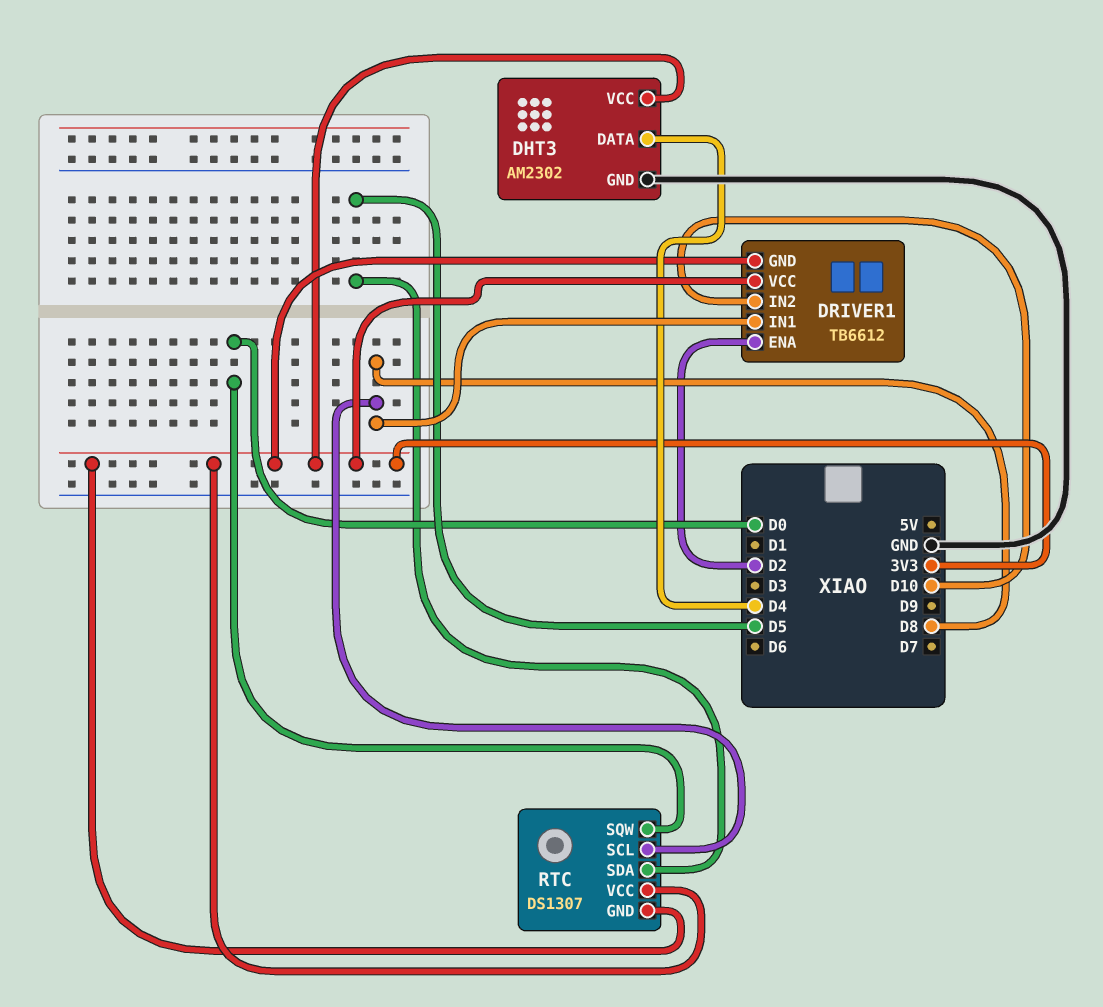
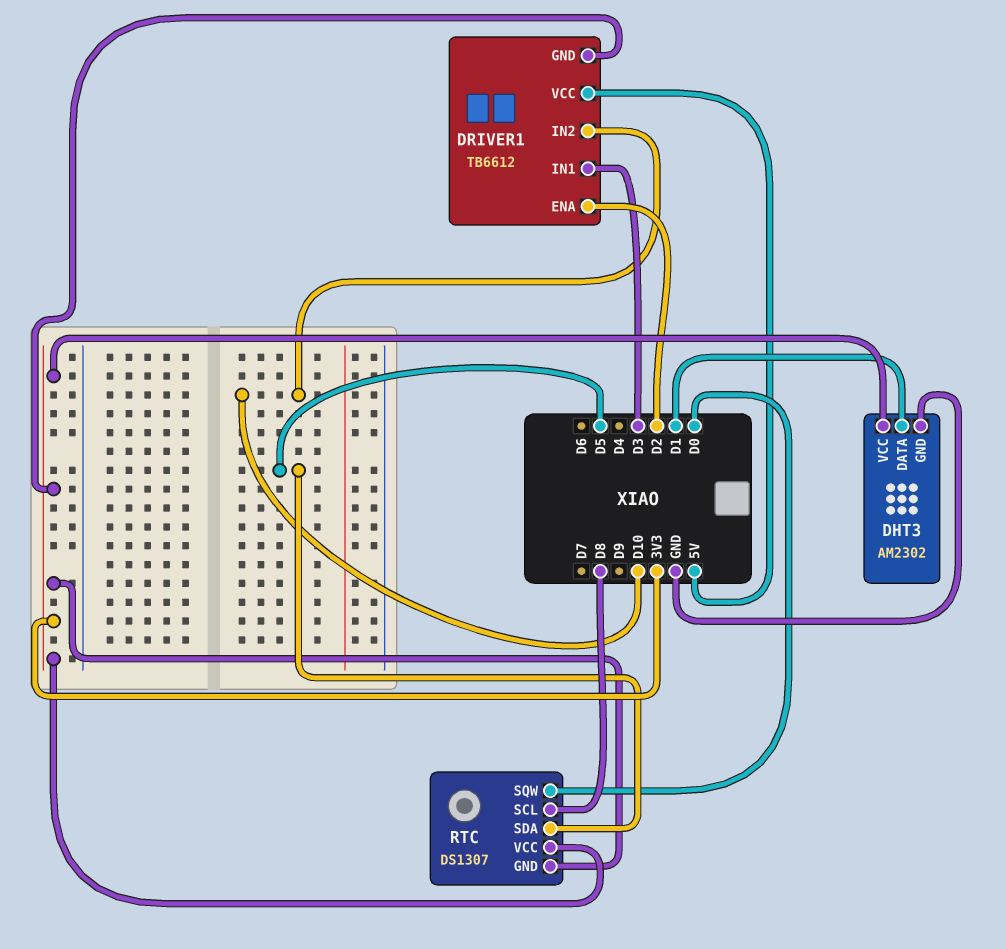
DHT3 pin DATA: D4 -> D1
DRIVER1 pin IN1: D8 -> D3
DRIVER1 pin VCC: 3V3 -> 5V

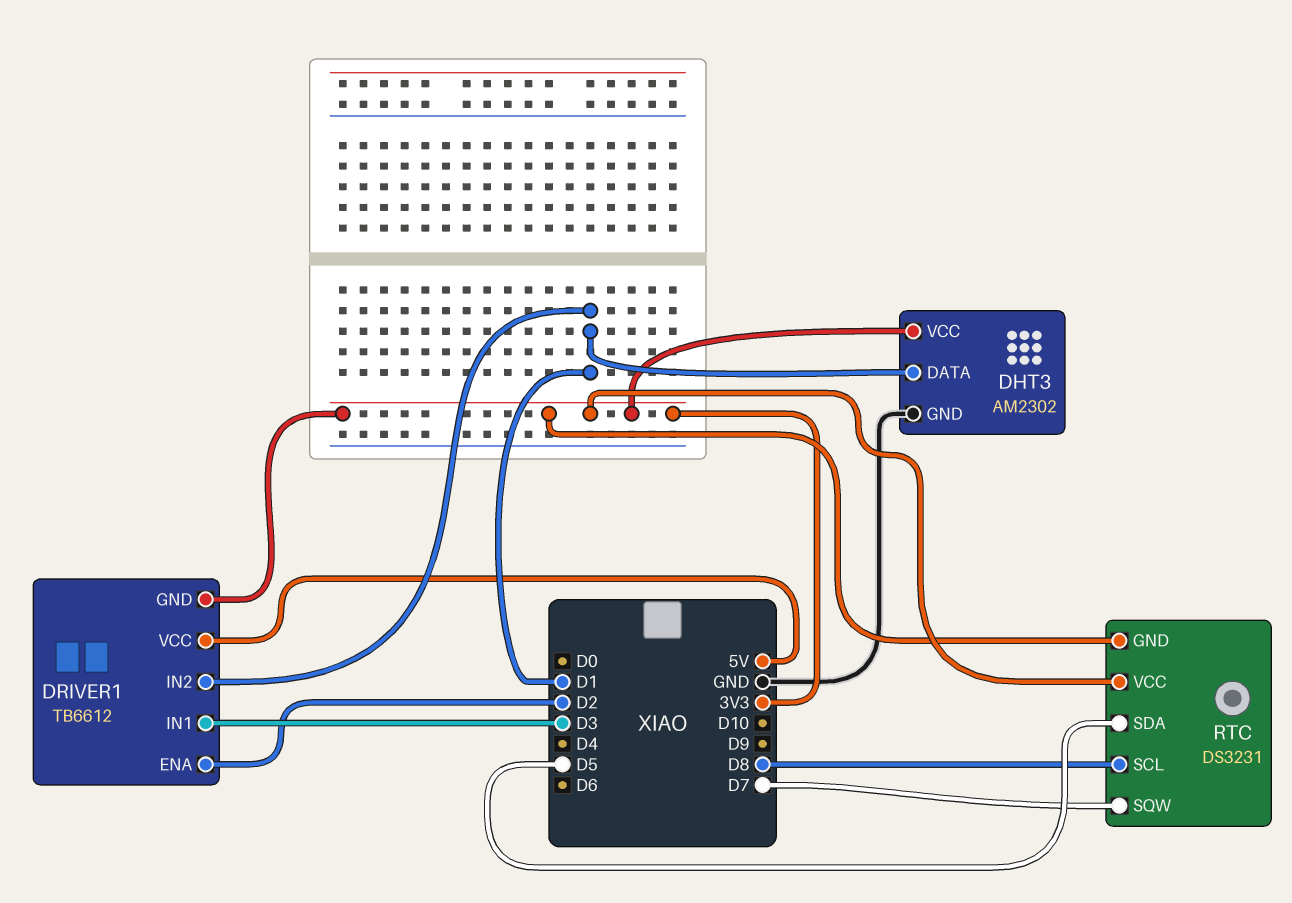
DRIVER1 pin IN2: D10 -> D1
RTC: DS1307 -> DS3231
RTC pin SQW: D0 -> D7

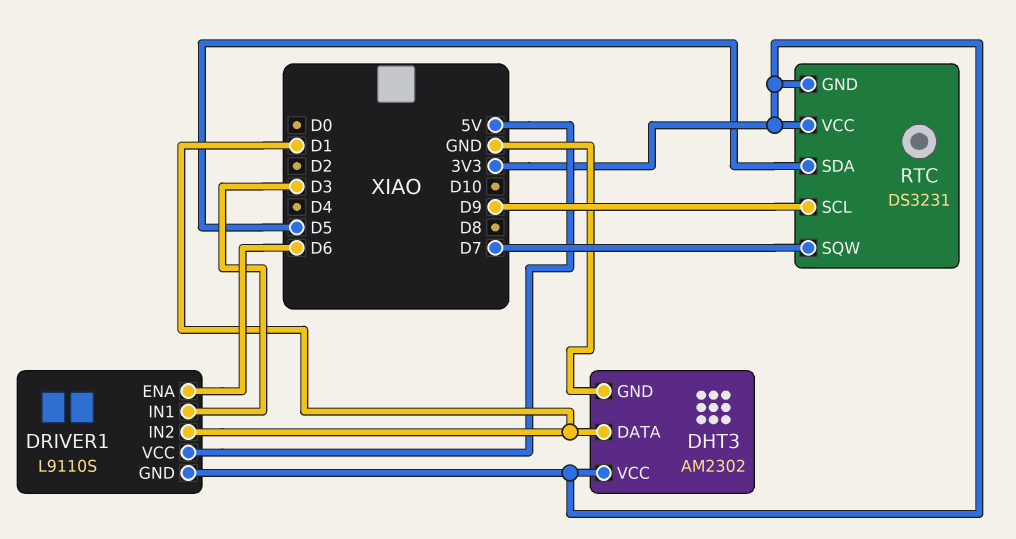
DRIVER1: TB6612 -> L9110S
DRIVER1 pin ENA: D2 -> D6
RTC pin SCL: D8 -> D9

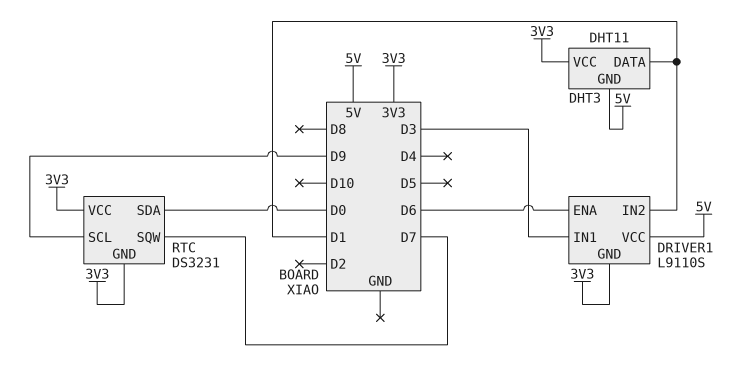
DHT3: AM2302 -> DHT11
DHT3 pin GND: GND -> 5V
RTC pin SDA: D5 -> D0

